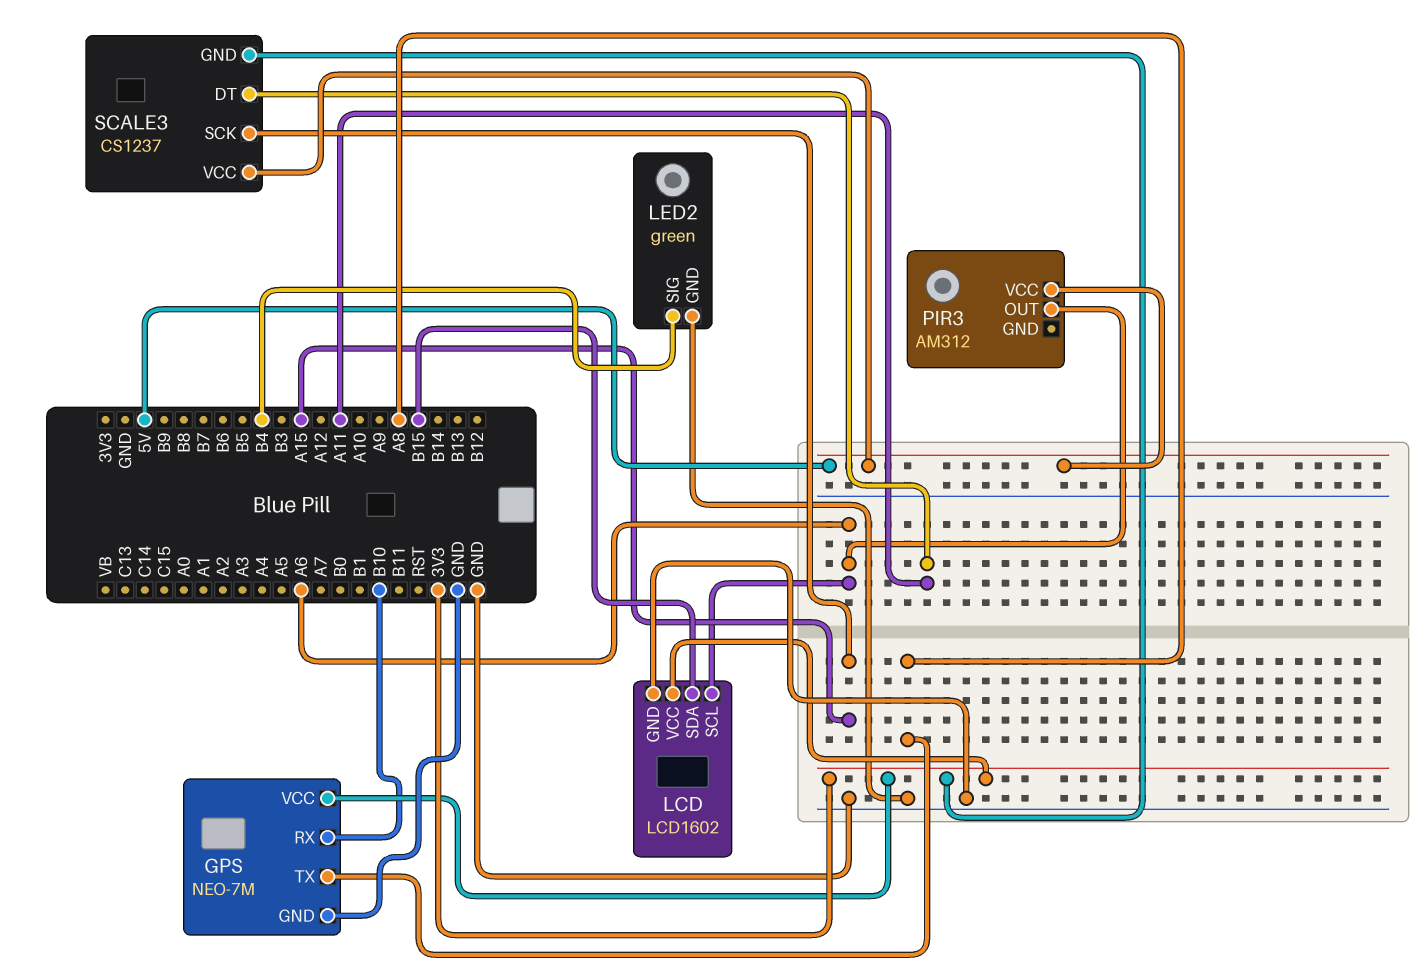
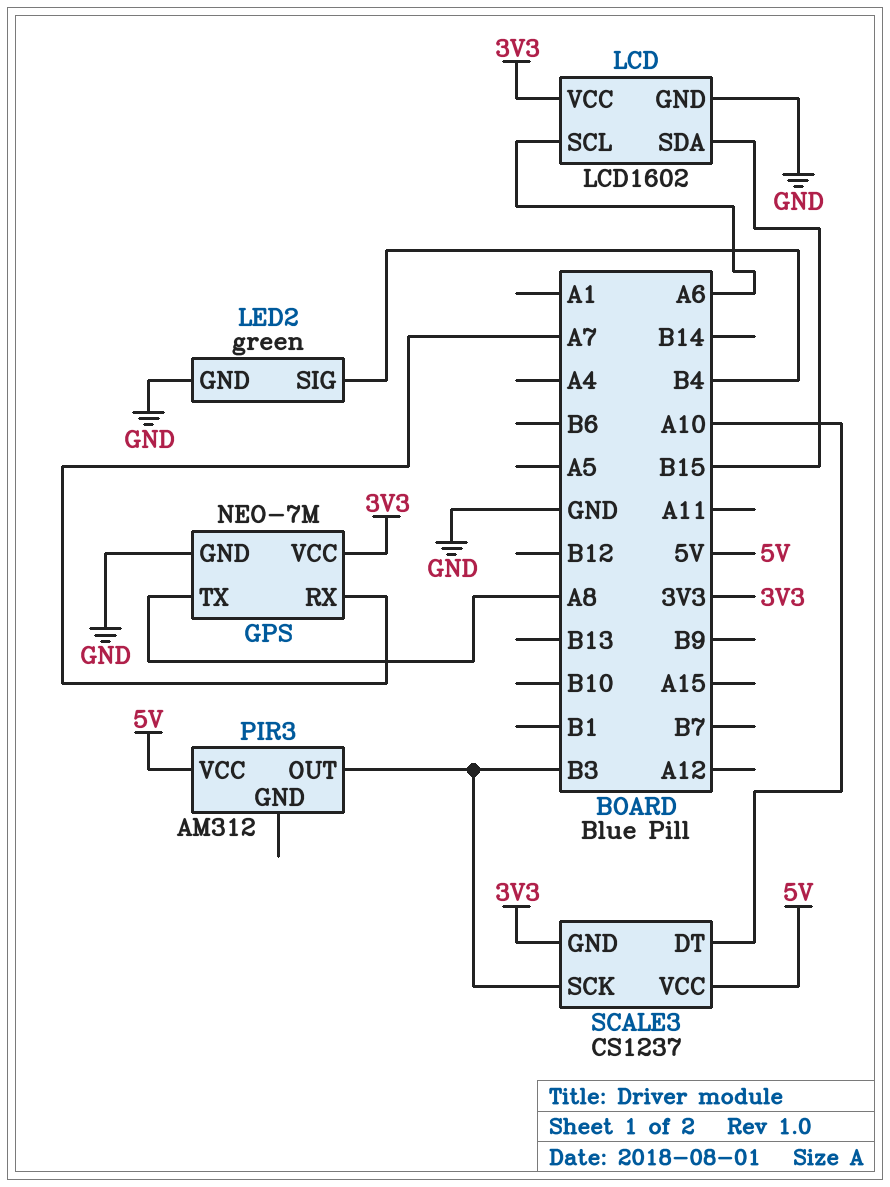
GPS pin RX: B10 -> A7
PIR3 pin OUT: A6 -> B3
SCALE3 pin DT: A11 -> A10
SCALE3 pin SCK: A15 -> B3

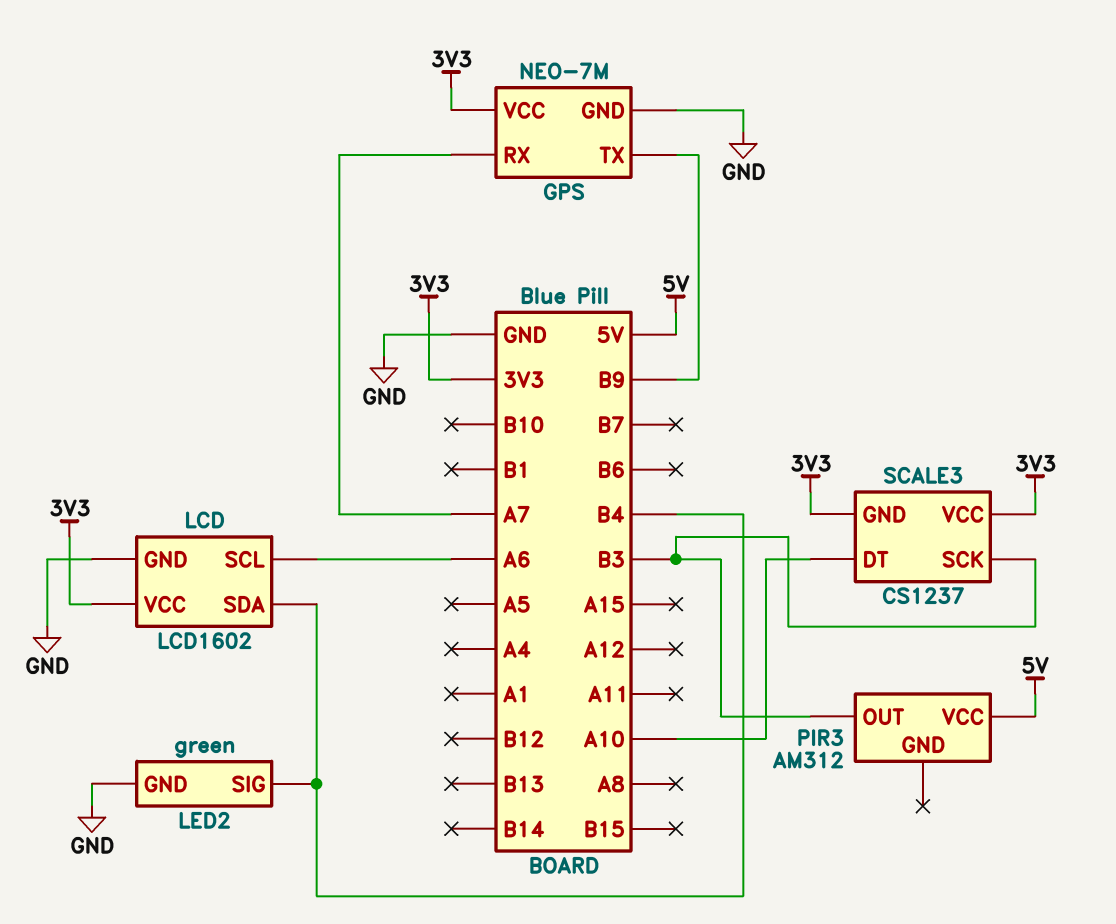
GPS pin TX: A8 -> B9
LCD pin SDA: B15 -> B4
SCALE3 pin VCC: 5V -> 3V3

